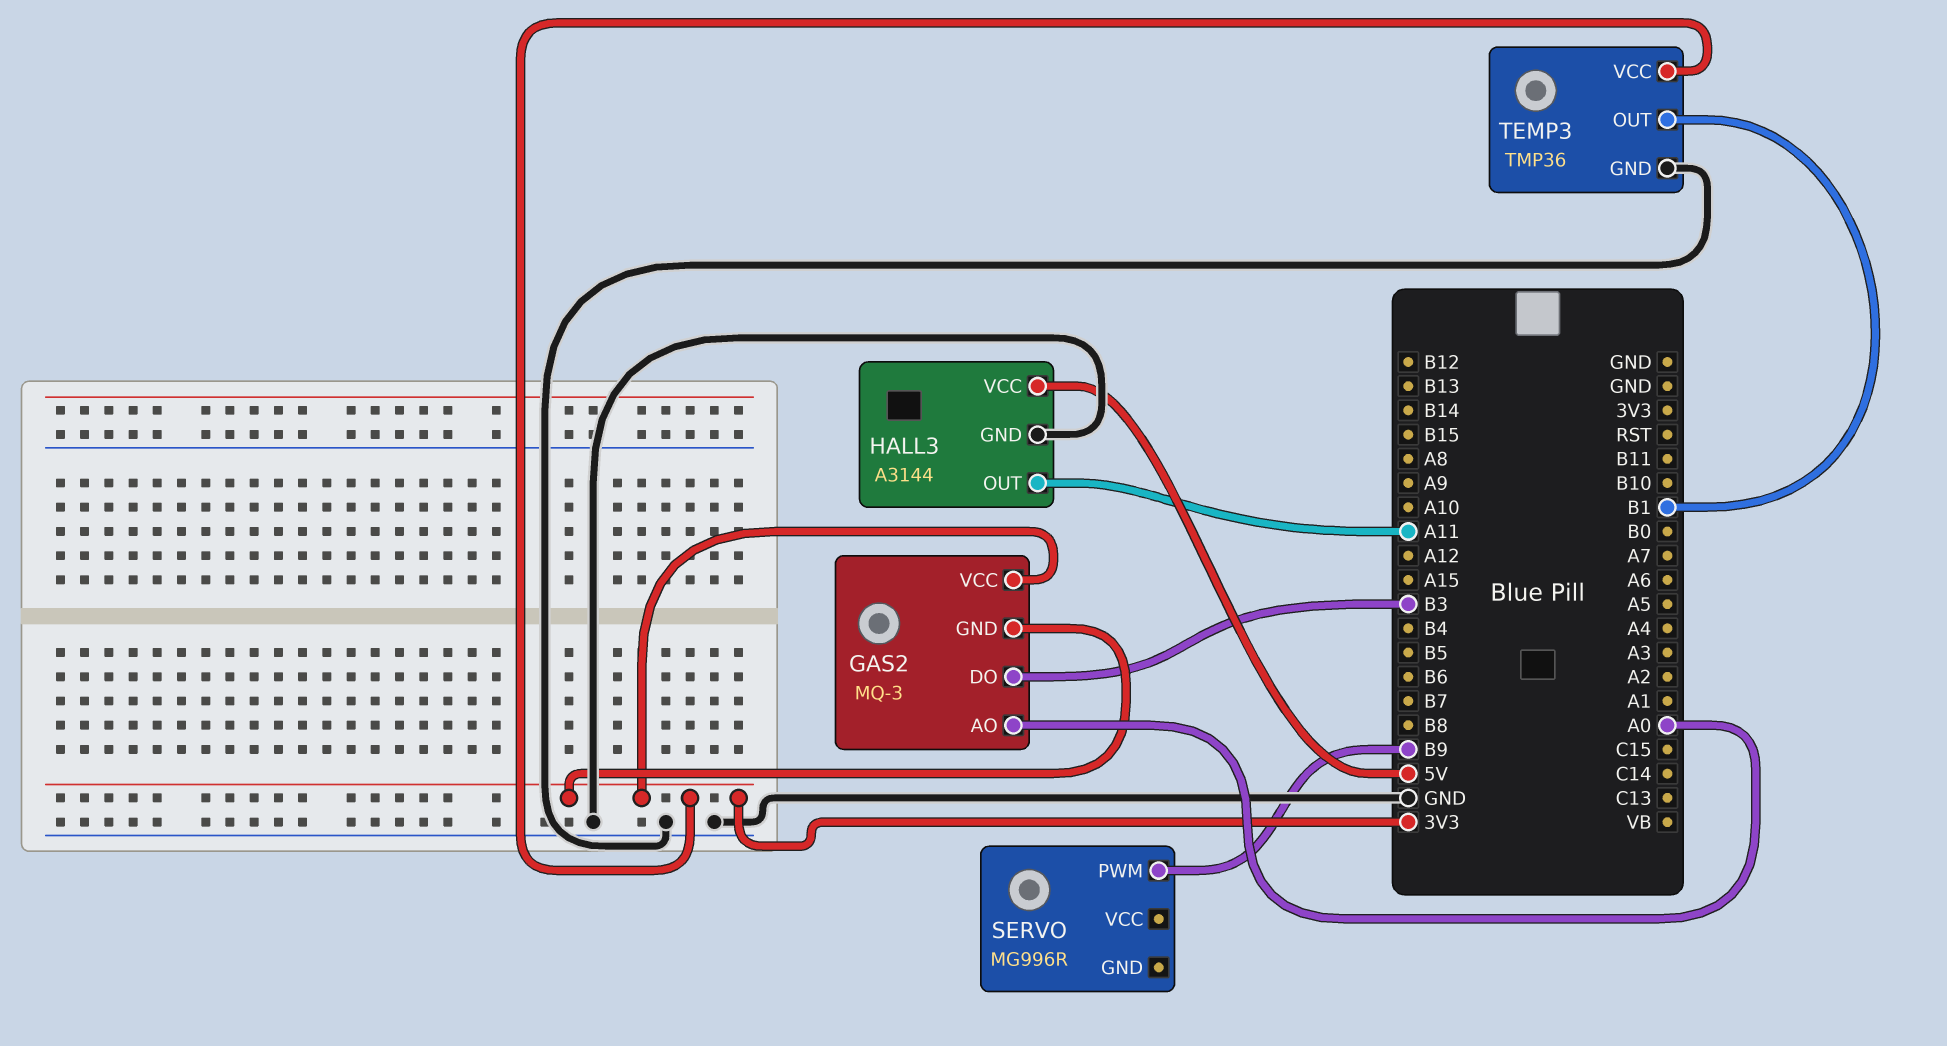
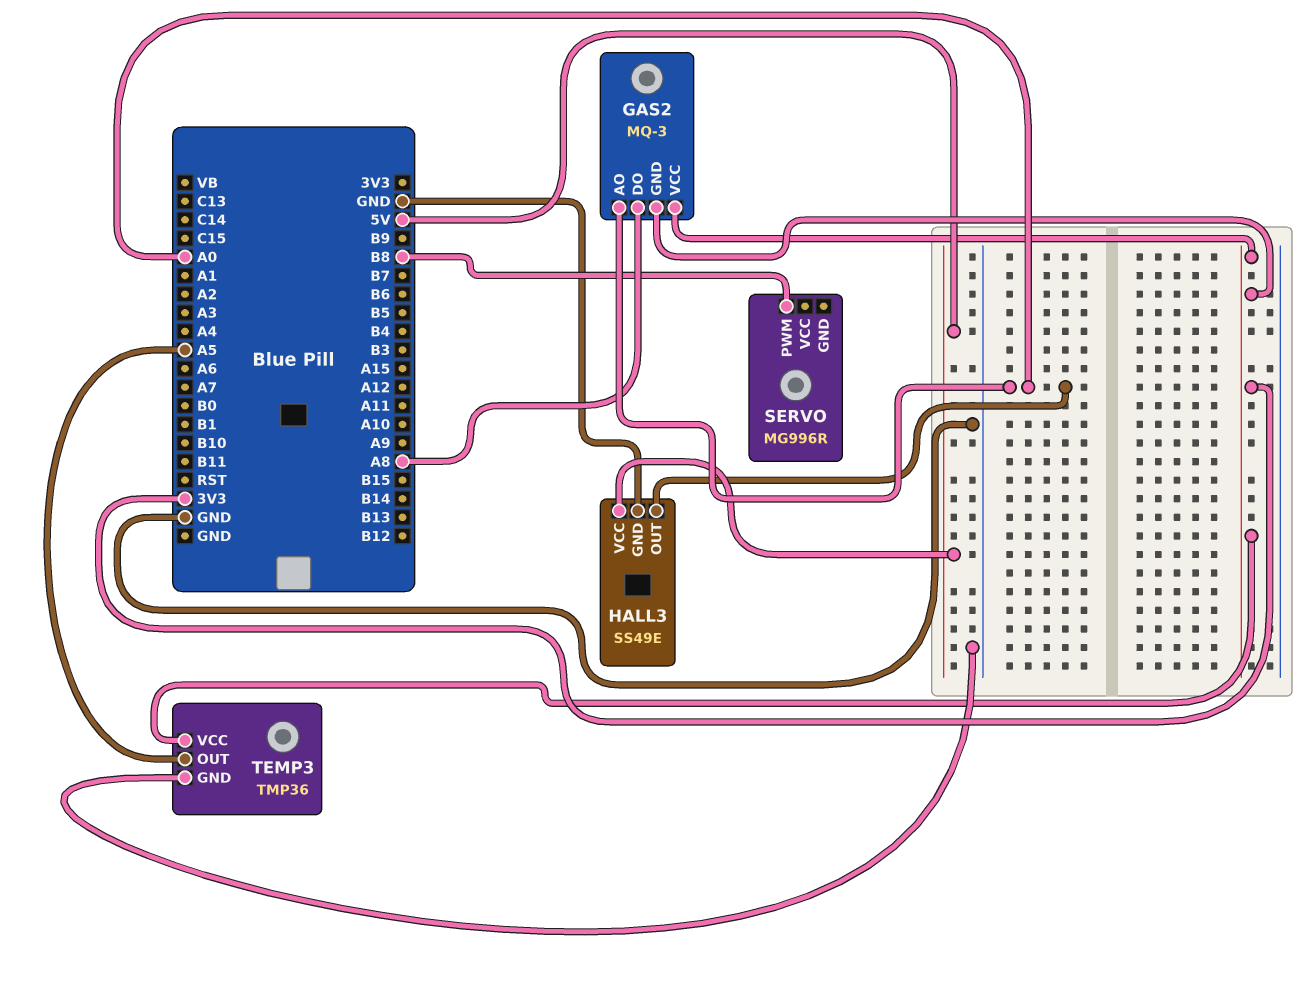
GAS2 pin DO: B3 -> A8
HALL3: A3144 -> SS49E
HALL3 pin OUT: A11 -> A0
SERVO pin PWM: B9 -> B8
TEMP3 pin OUT: B1 -> A5

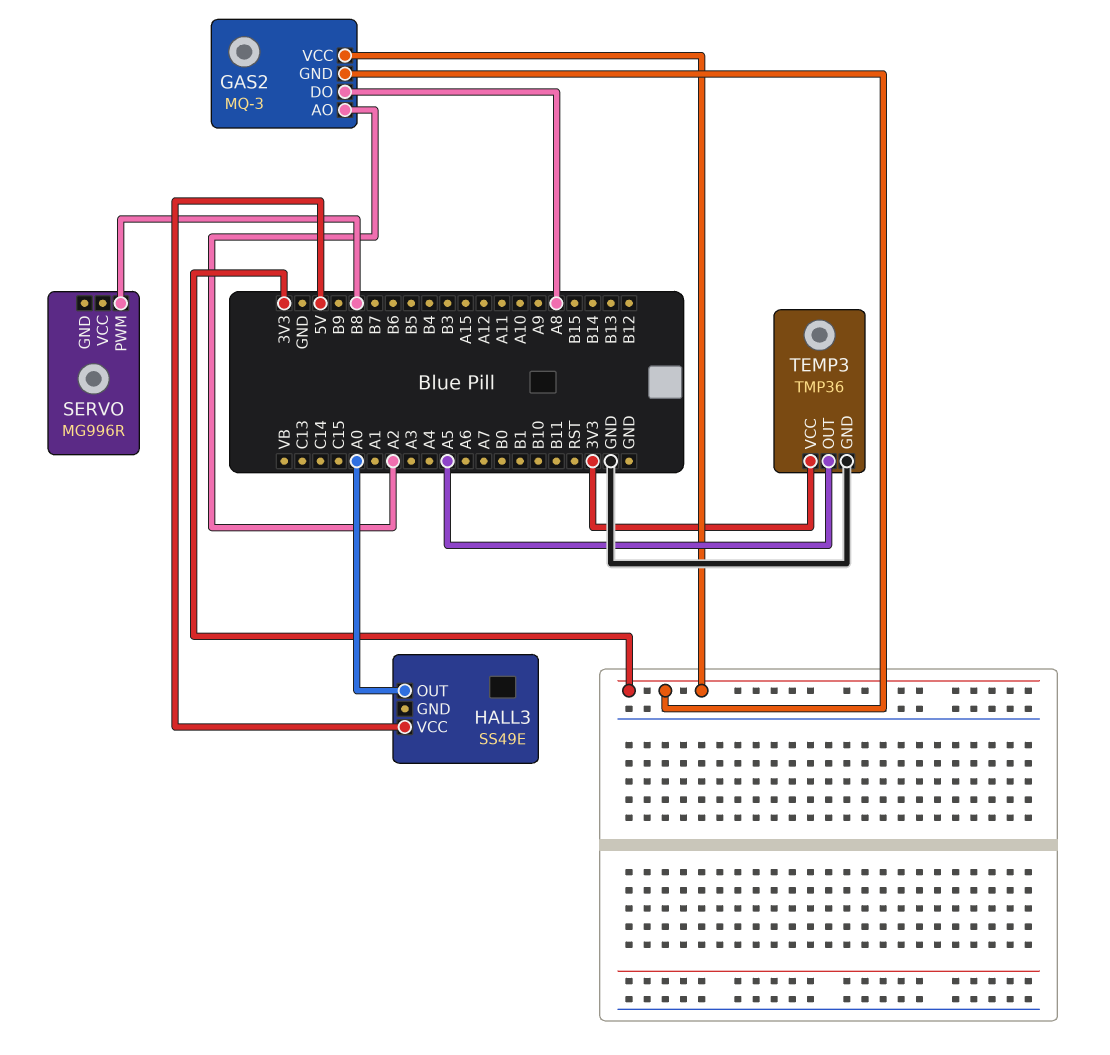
GAS2 pin AO: A0 -> A2
HALL3 pin GND: GND -> none

